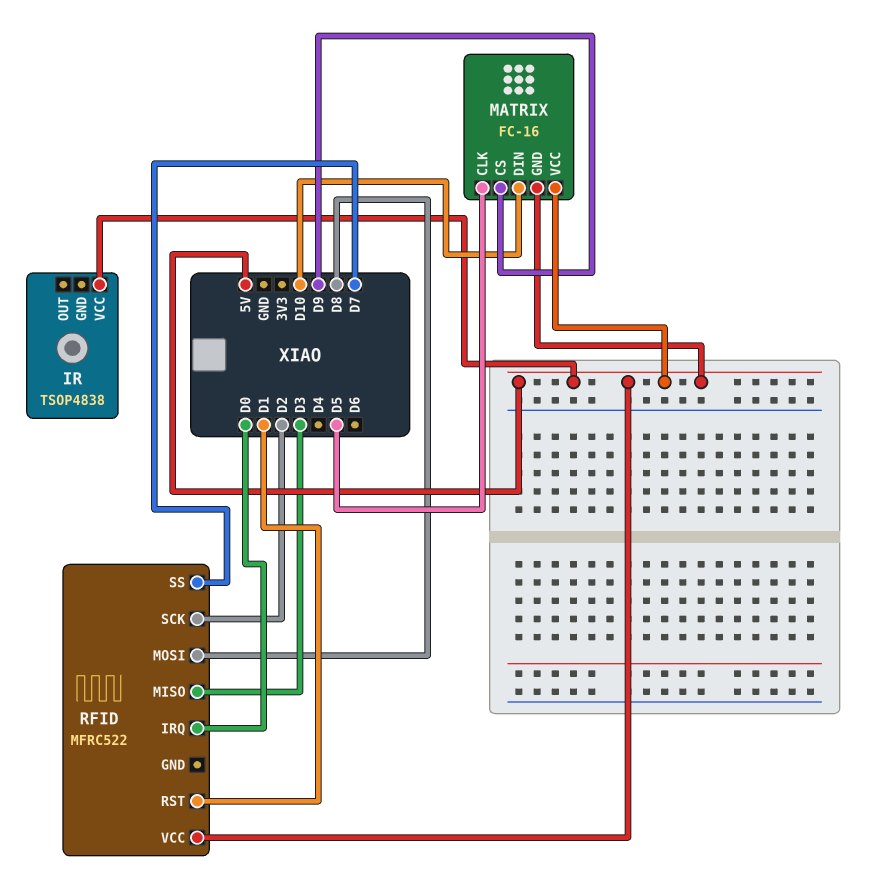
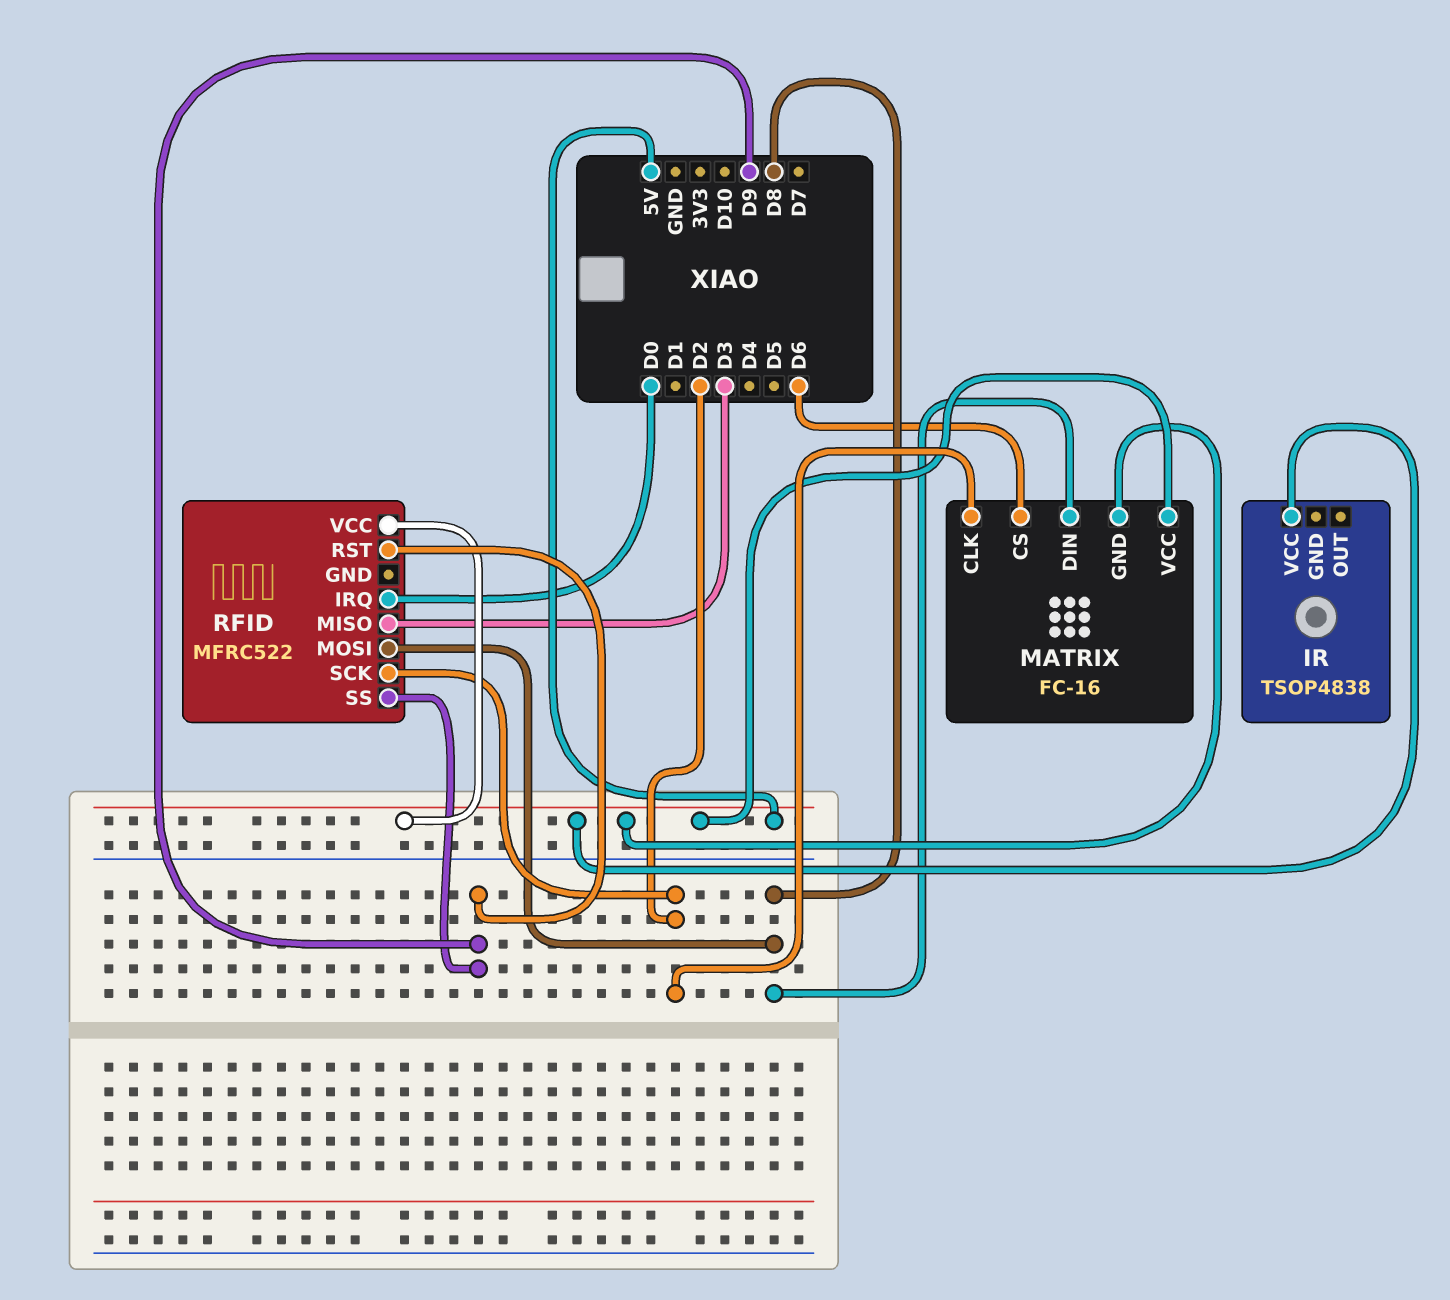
MATRIX pin CLK: D5 -> D2
MATRIX pin CS: D9 -> D6
MATRIX pin DIN: D10 -> D8
RFID pin RST: D1 -> D9
RFID pin SS: D7 -> D9

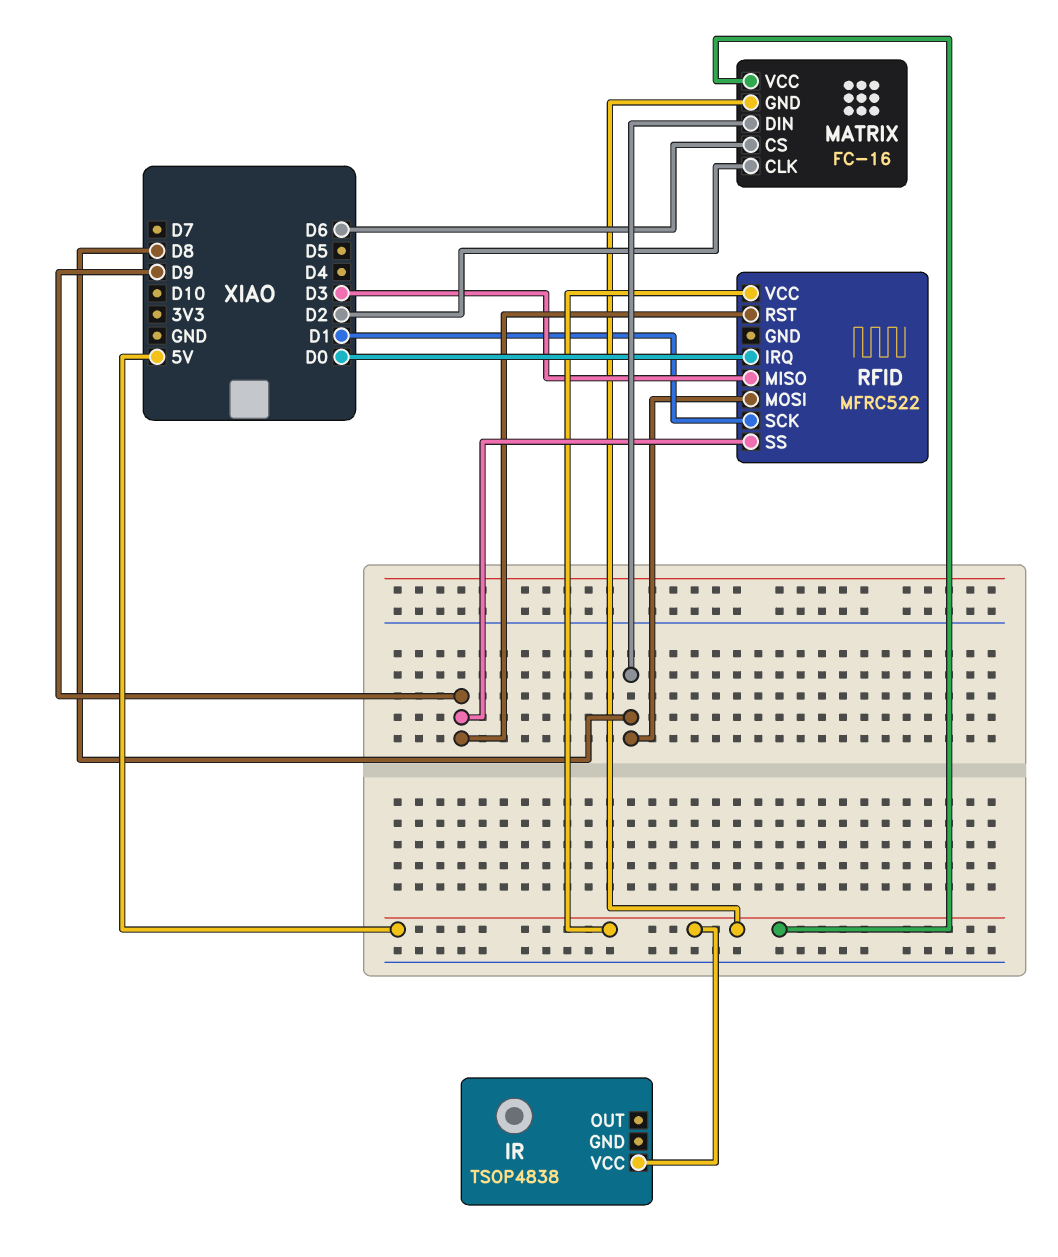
RFID pin SCK: D2 -> D1

